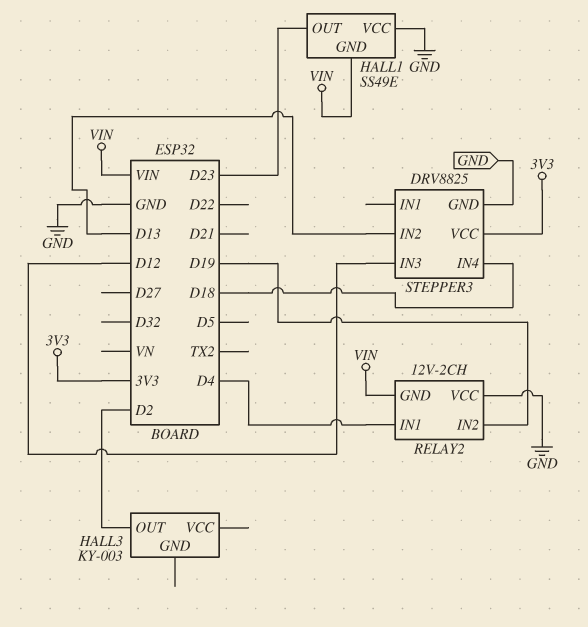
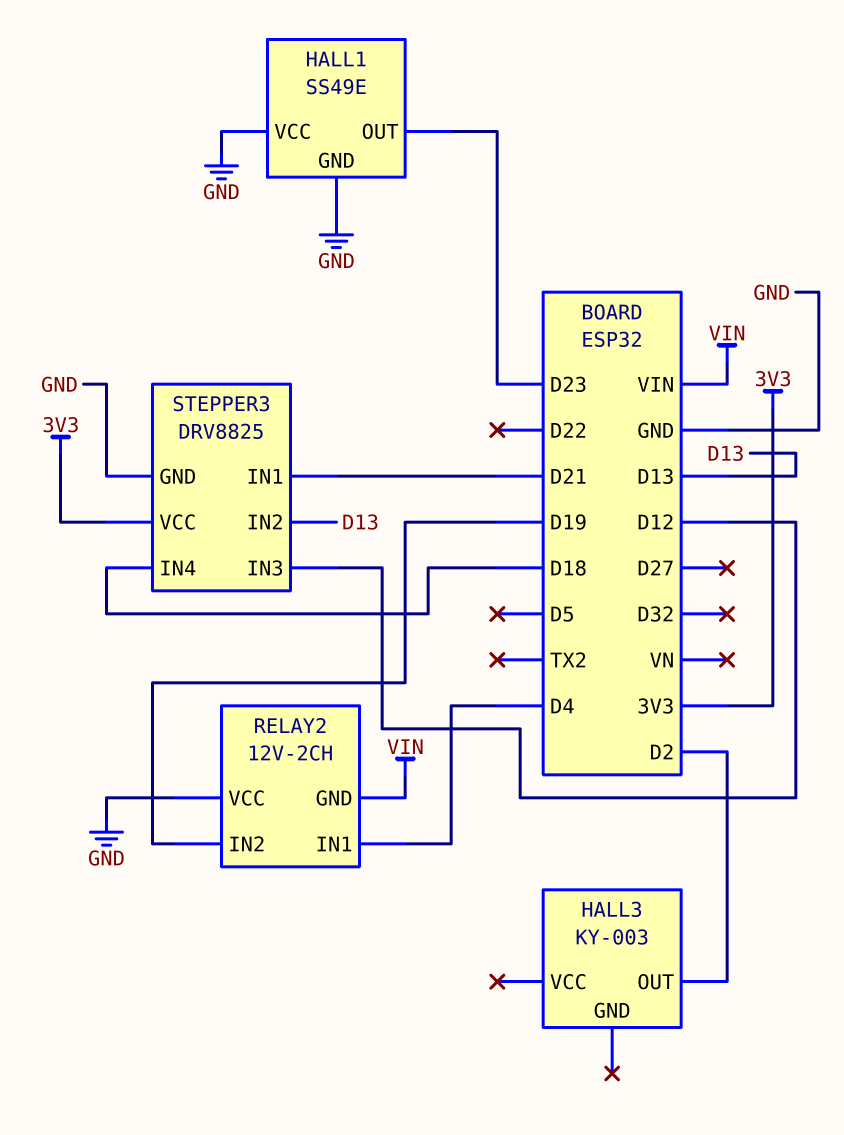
HALL1 pin GND: VIN -> GND
STEPPER3 pin IN1: none -> D21

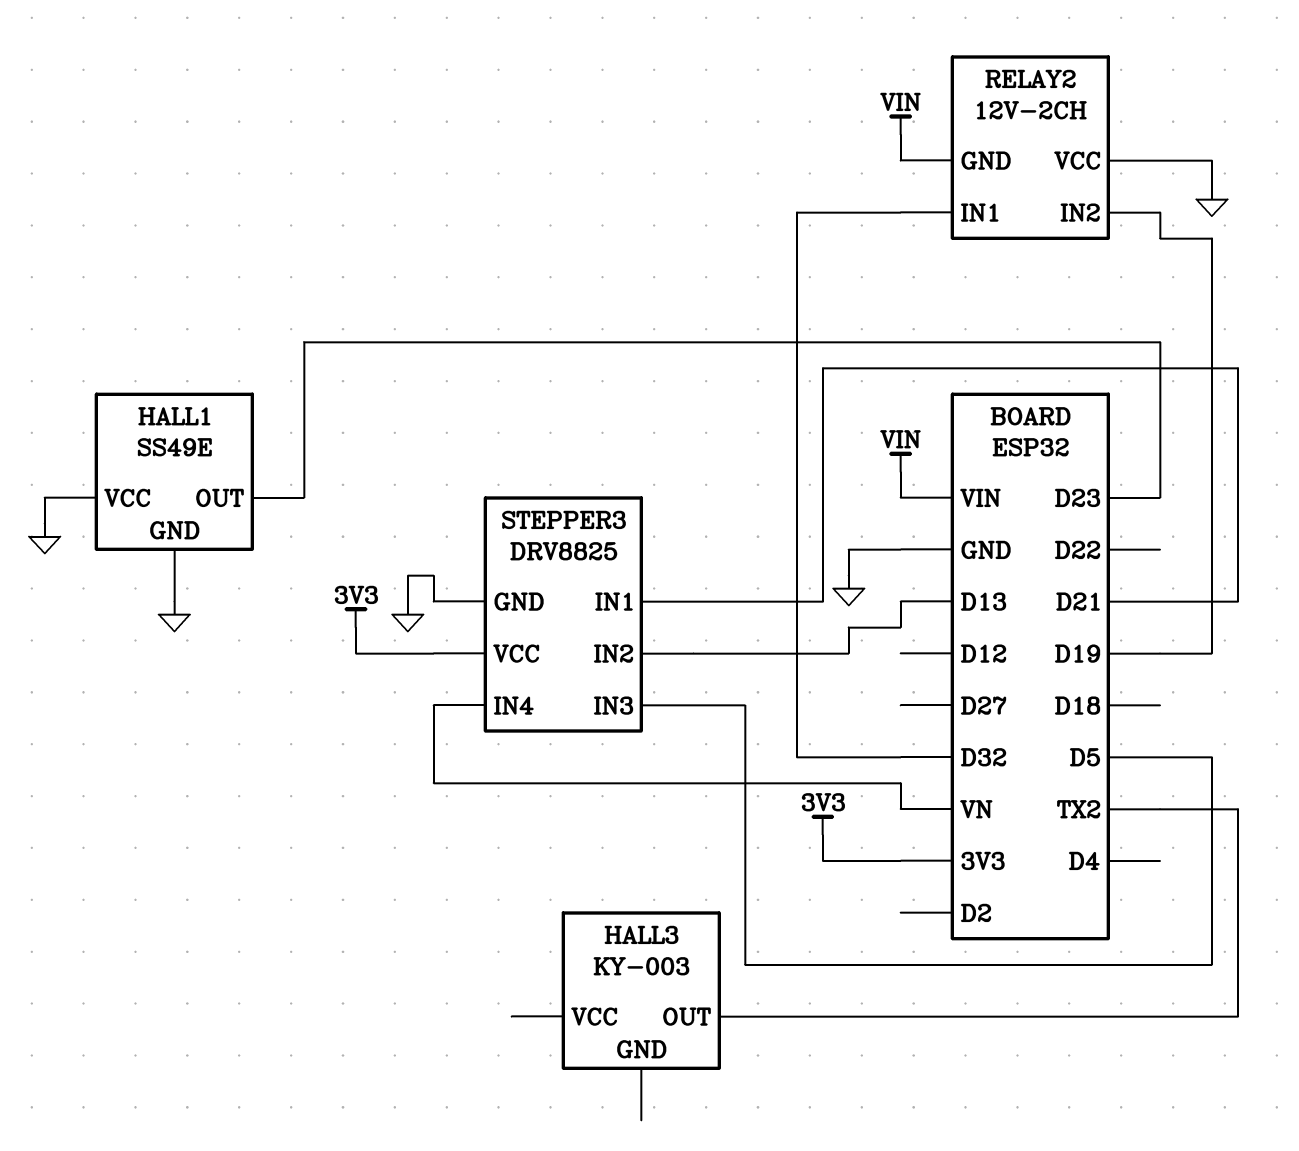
HALL3 pin OUT: D2 -> TX2
RELAY2 pin IN1: D4 -> D32
STEPPER3 pin IN3: D12 -> D5
STEPPER3 pin IN4: D18 -> VN

